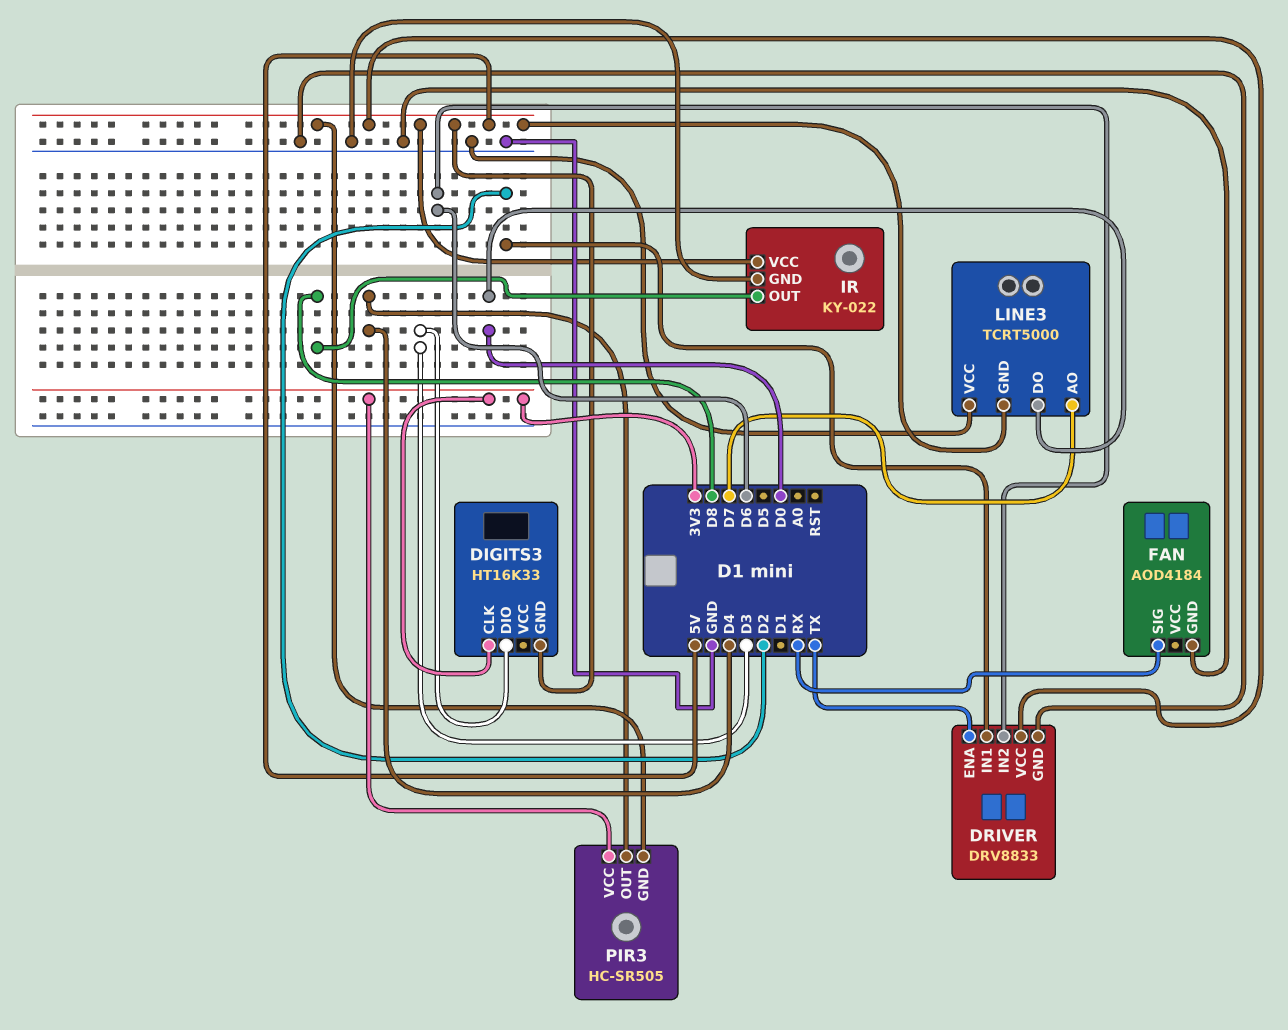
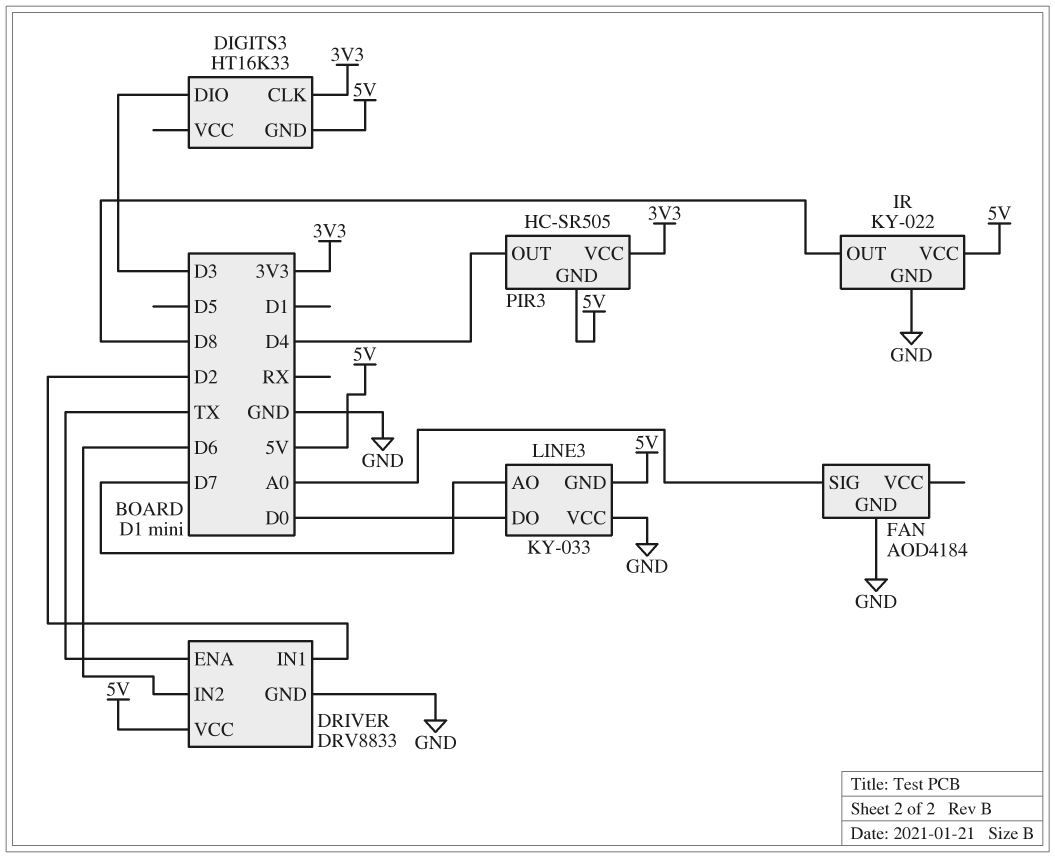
FAN pin SIG: RX -> A0
LINE3: TCRT5000 -> KY-033

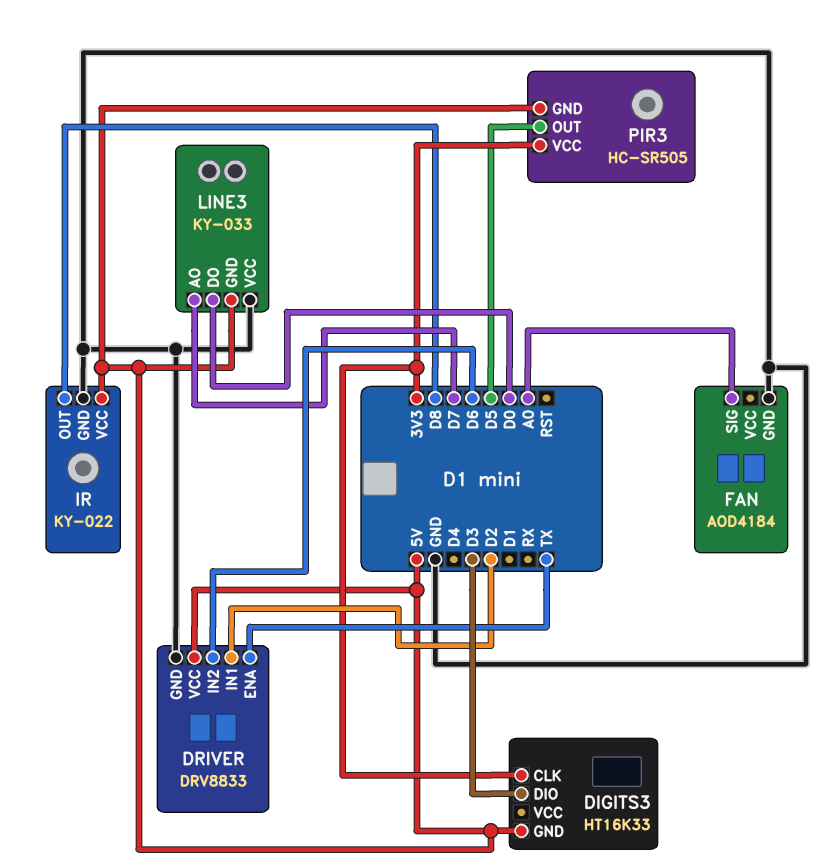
PIR3 pin OUT: D4 -> D5

